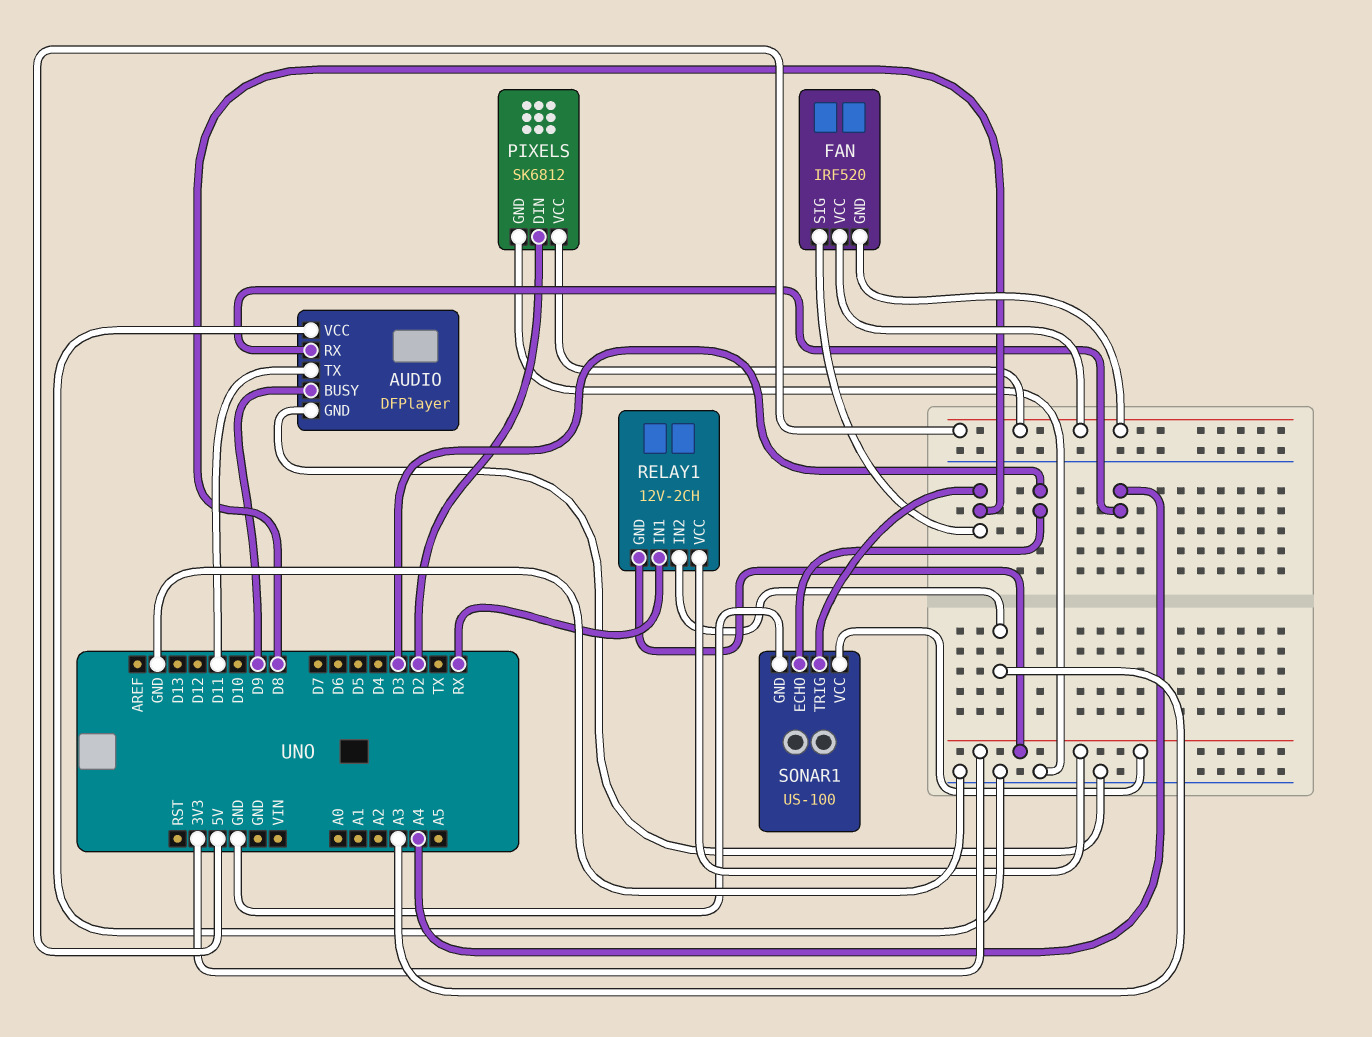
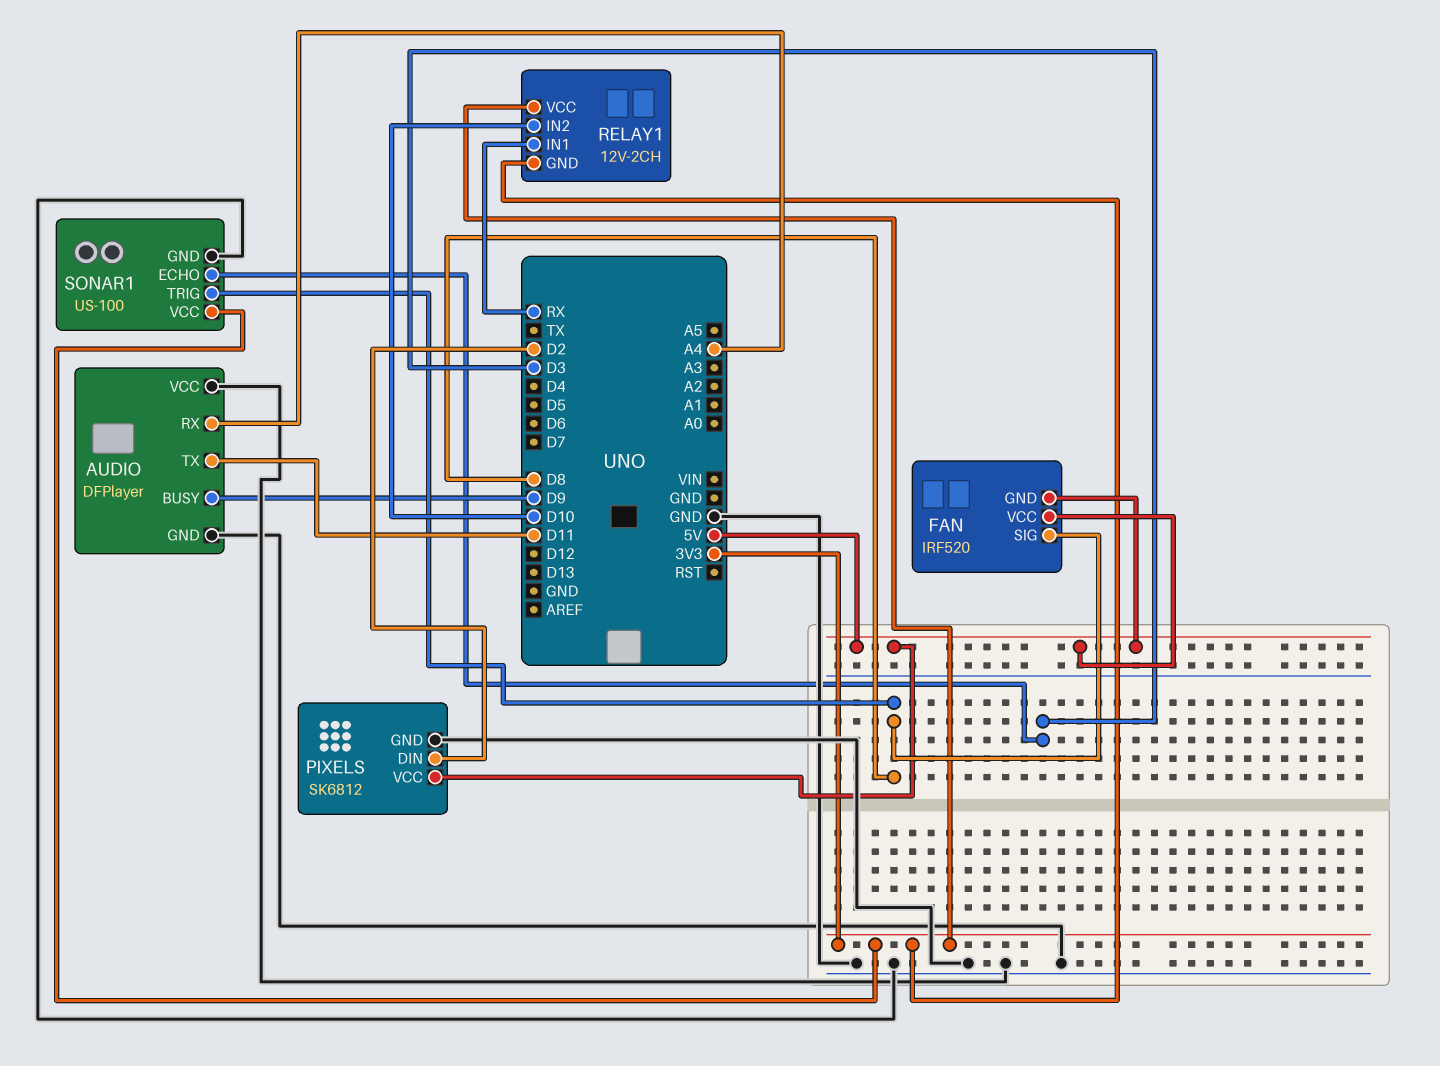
RELAY1 pin IN2: A3 -> D10

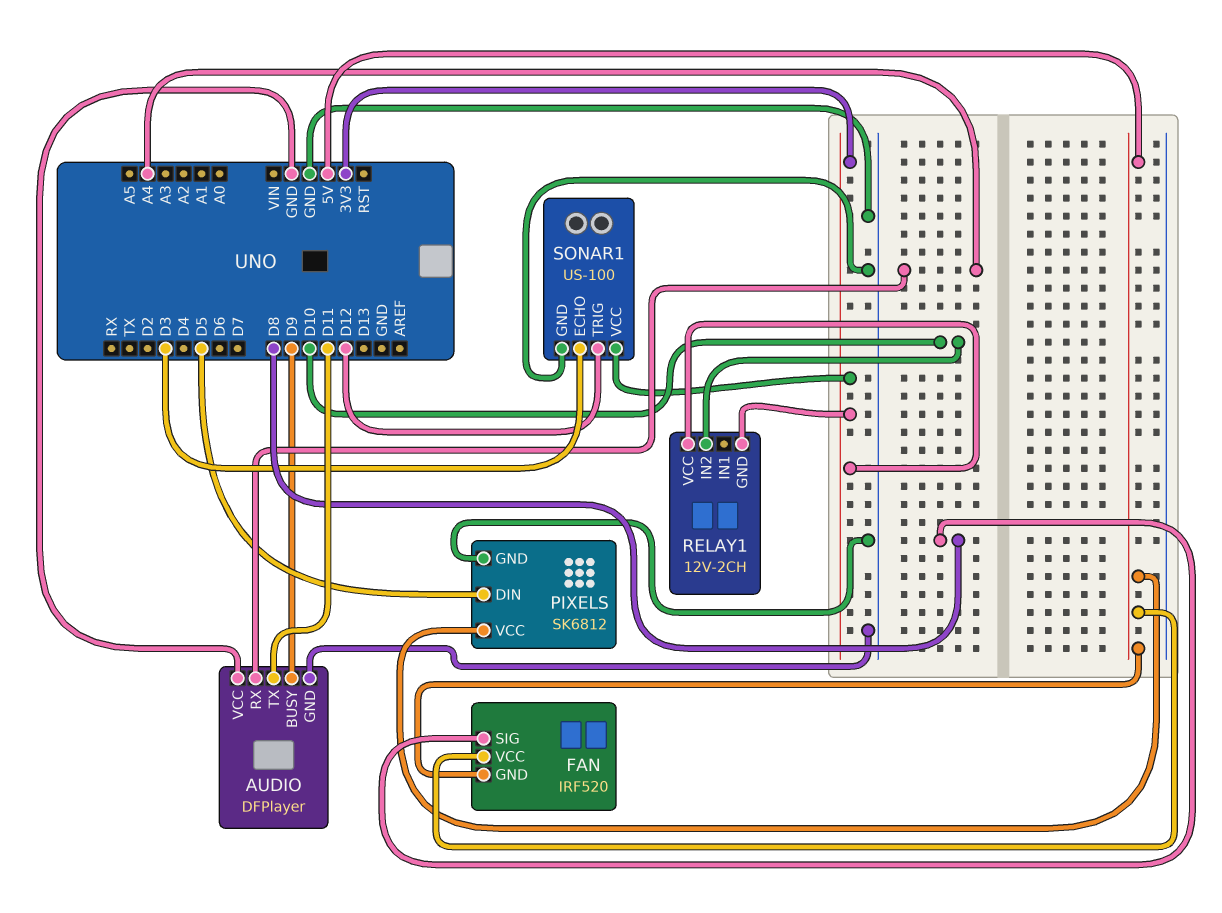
PIXELS pin DIN: D2 -> D5
RELAY1 pin IN1: RX -> none
SONAR1 pin TRIG: D8 -> D12

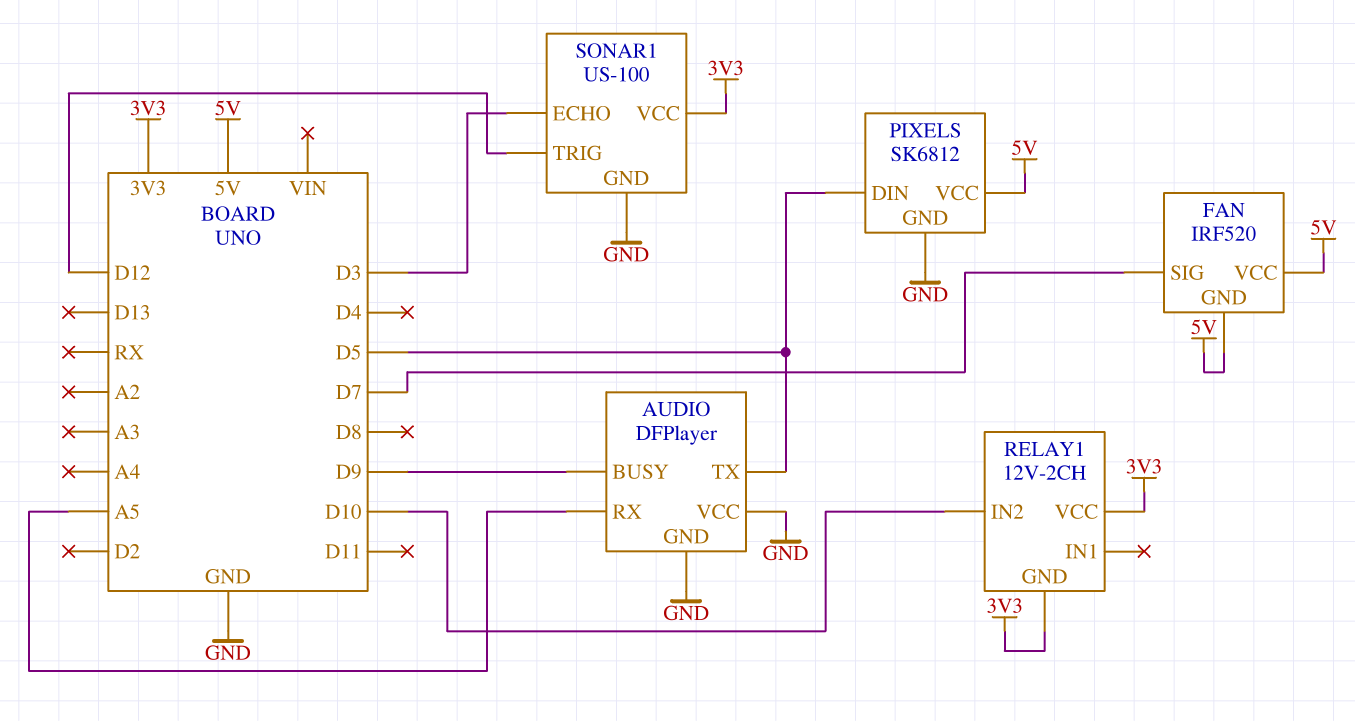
AUDIO pin RX: A4 -> A5
AUDIO pin TX: D11 -> D5
FAN pin SIG: D8 -> D7

